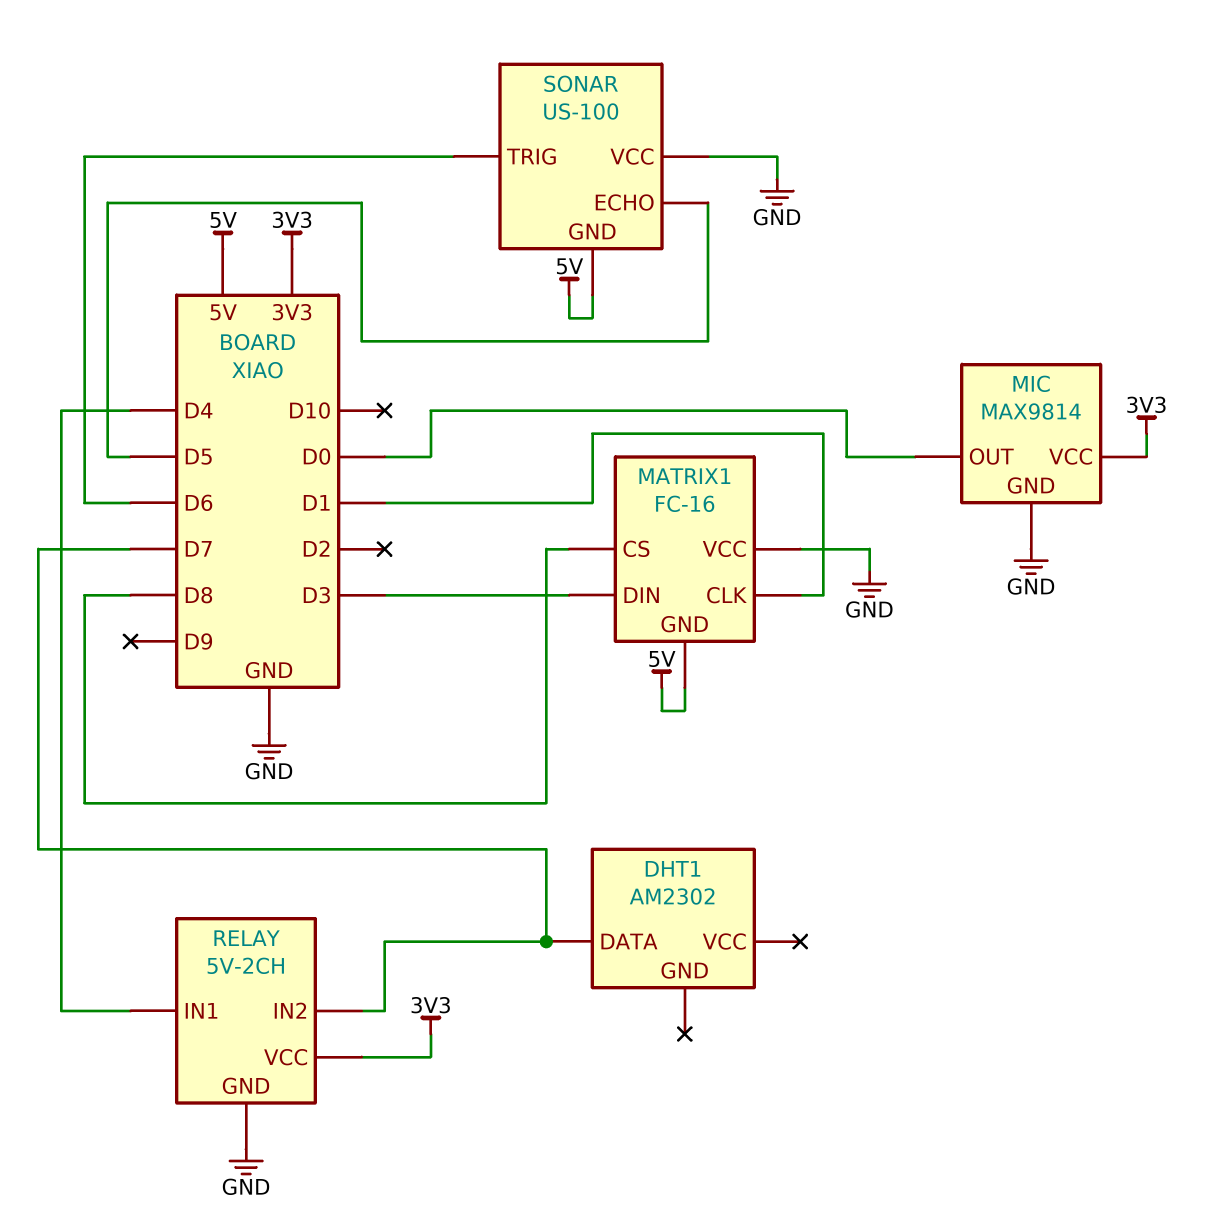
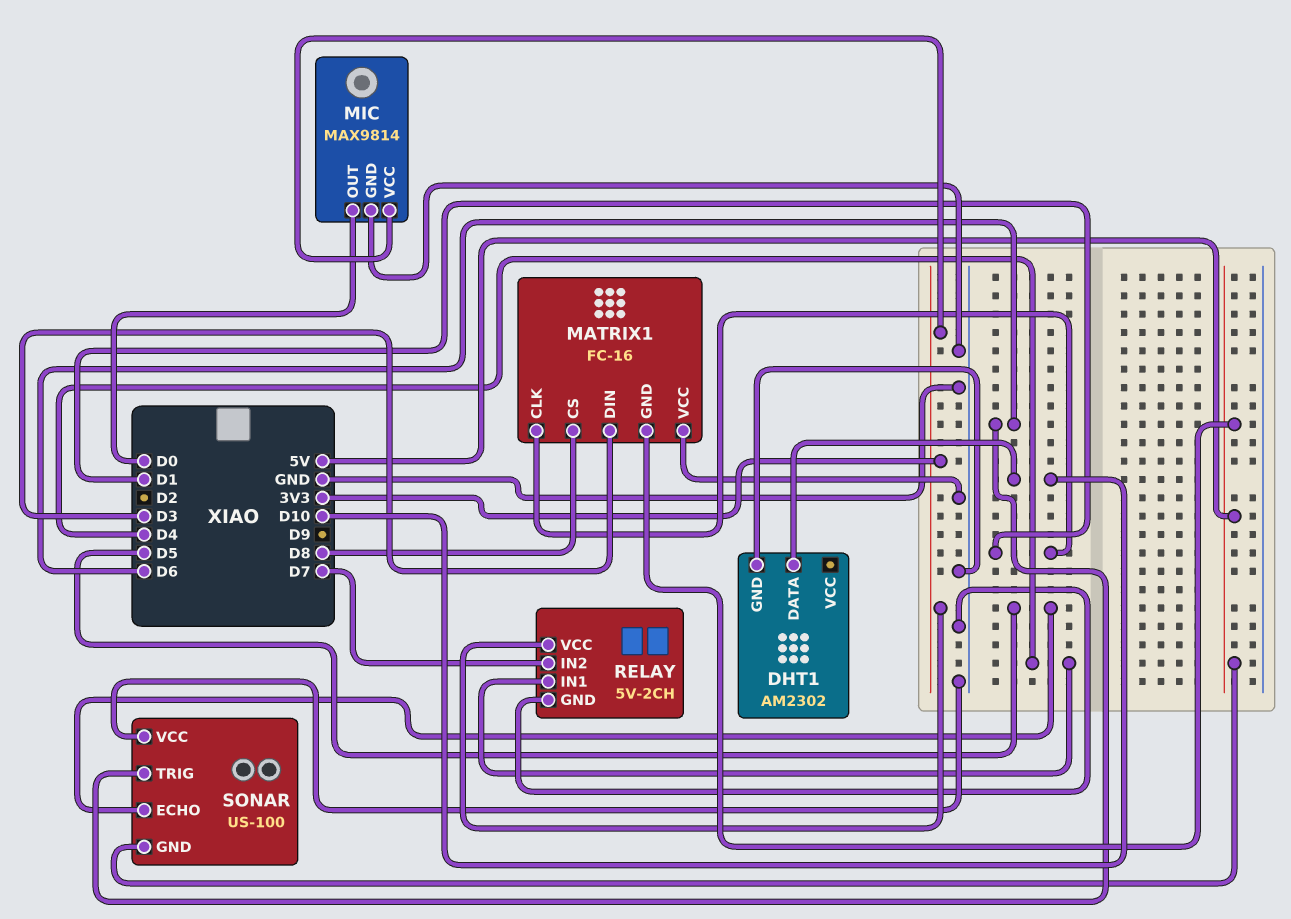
DHT1 pin DATA: D7 -> D10
DHT1 pin GND: none -> GND

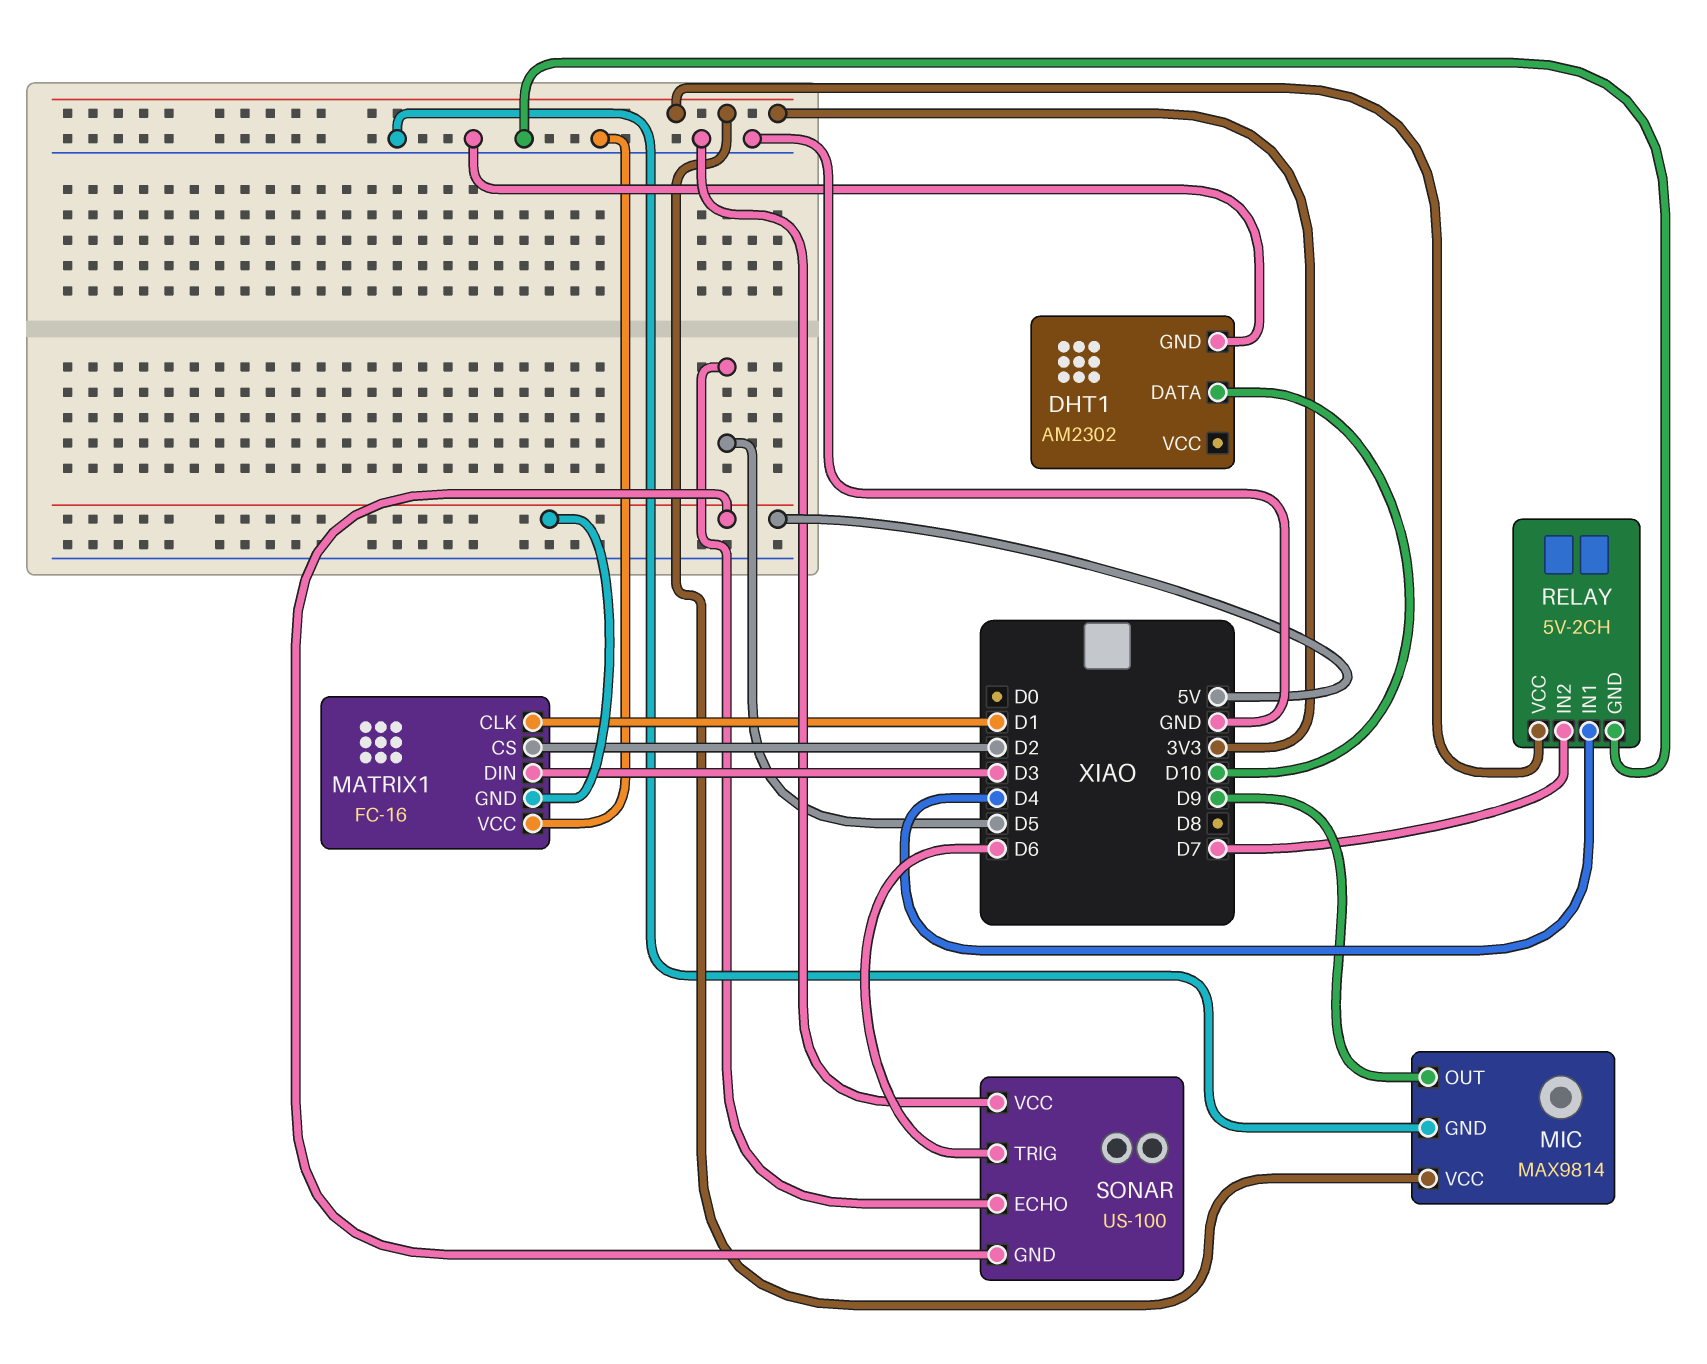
MATRIX1 pin CS: D8 -> D2
MIC pin OUT: D0 -> D9

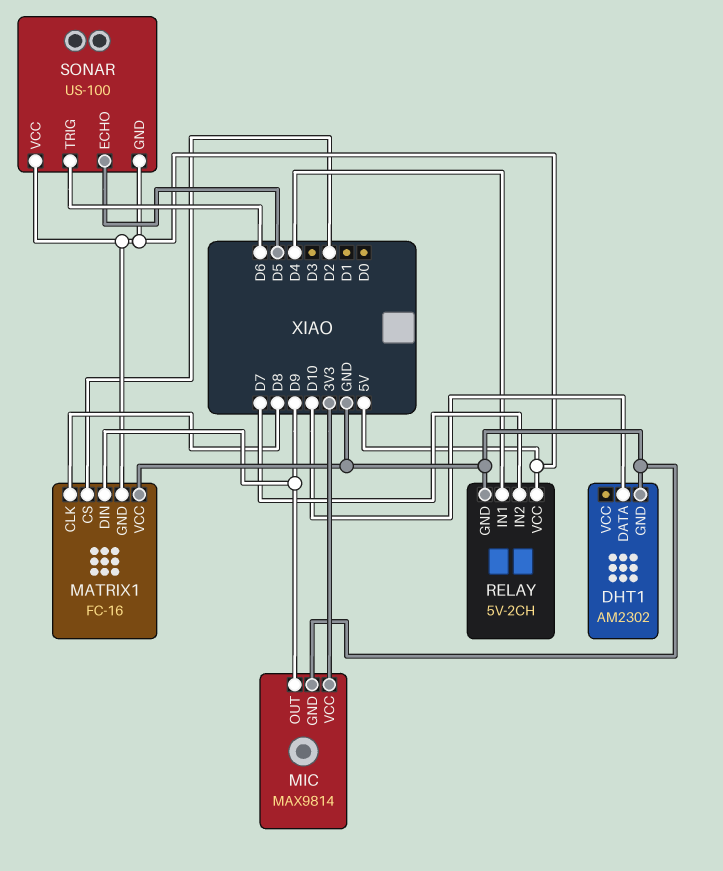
MATRIX1 pin CLK: D1 -> D8
MATRIX1 pin DIN: D3 -> D9
RELAY pin VCC: 3V3 -> 5V
SONAR pin VCC: GND -> 5V

